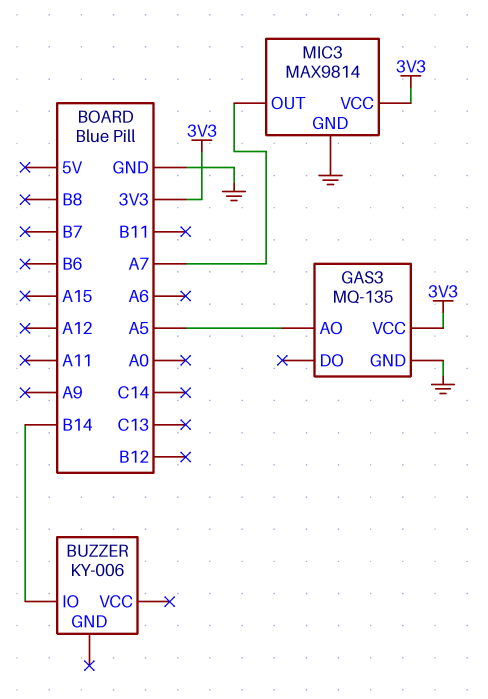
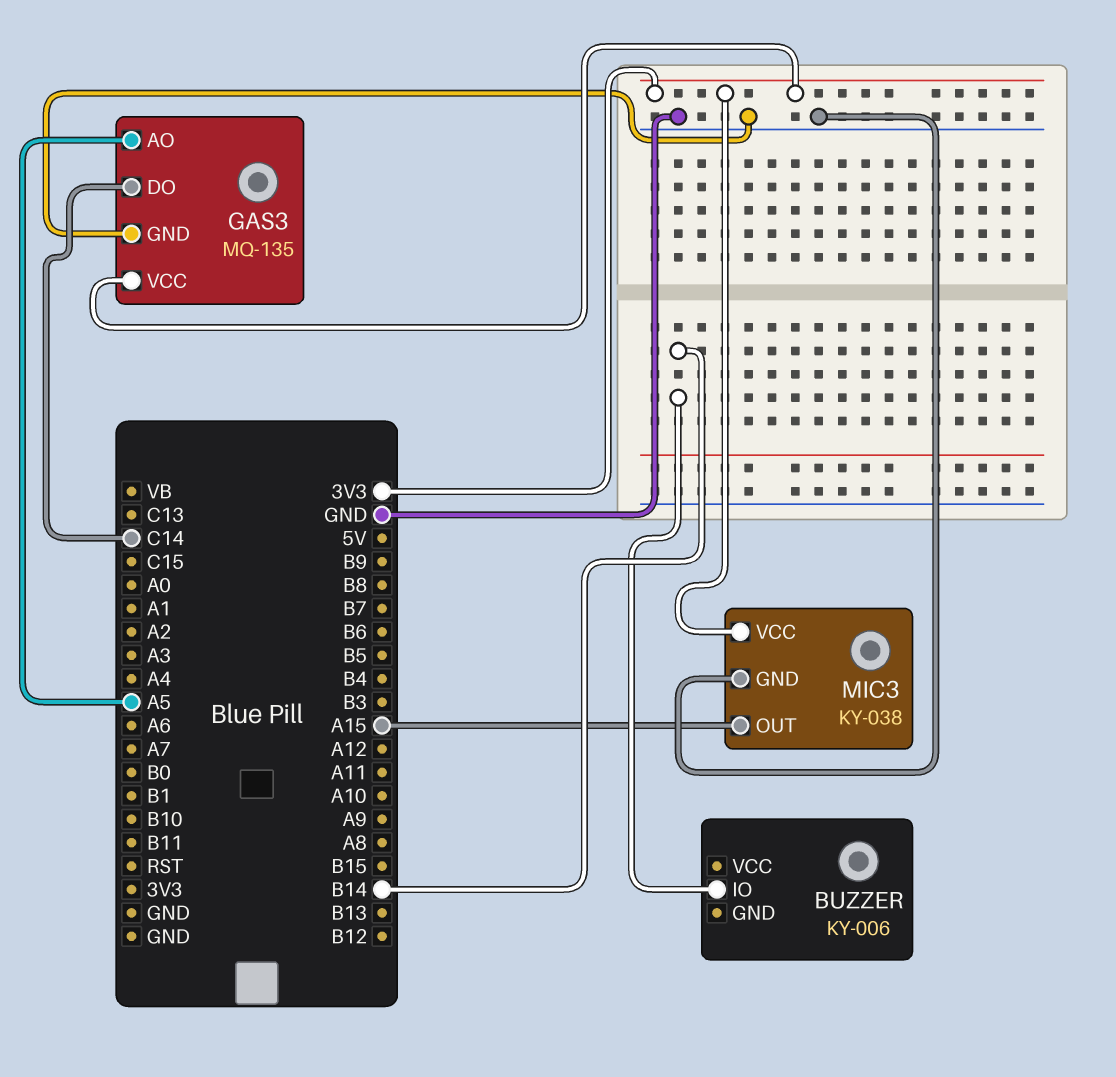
GAS3 pin DO: none -> C14
MIC3: MAX9814 -> KY-038
MIC3 pin OUT: A7 -> A15

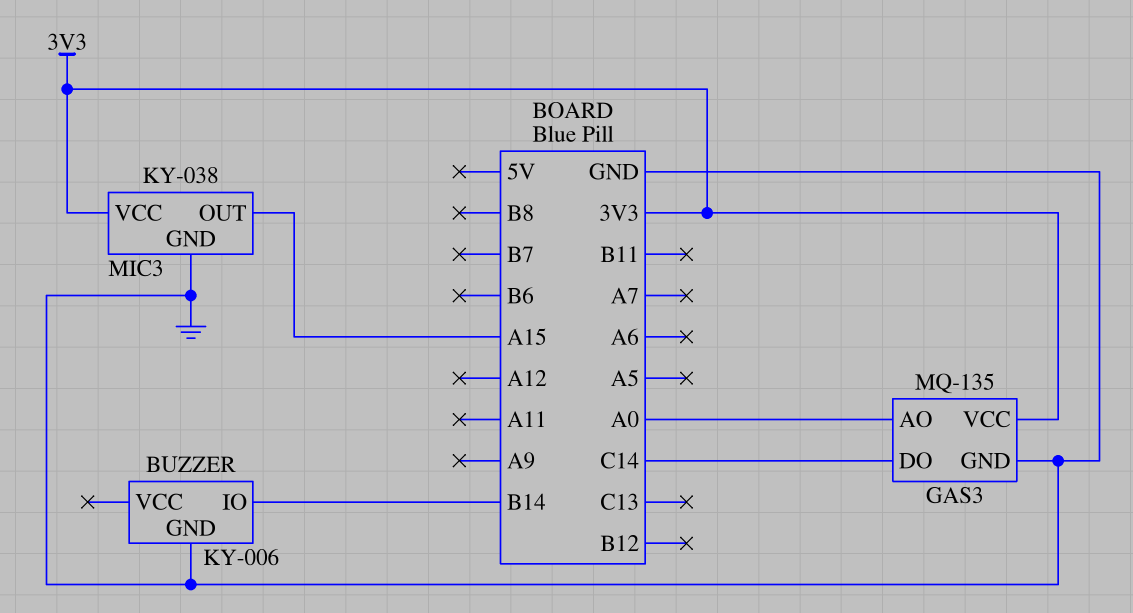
BUZZER pin GND: none -> GND
GAS3 pin AO: A5 -> A0

